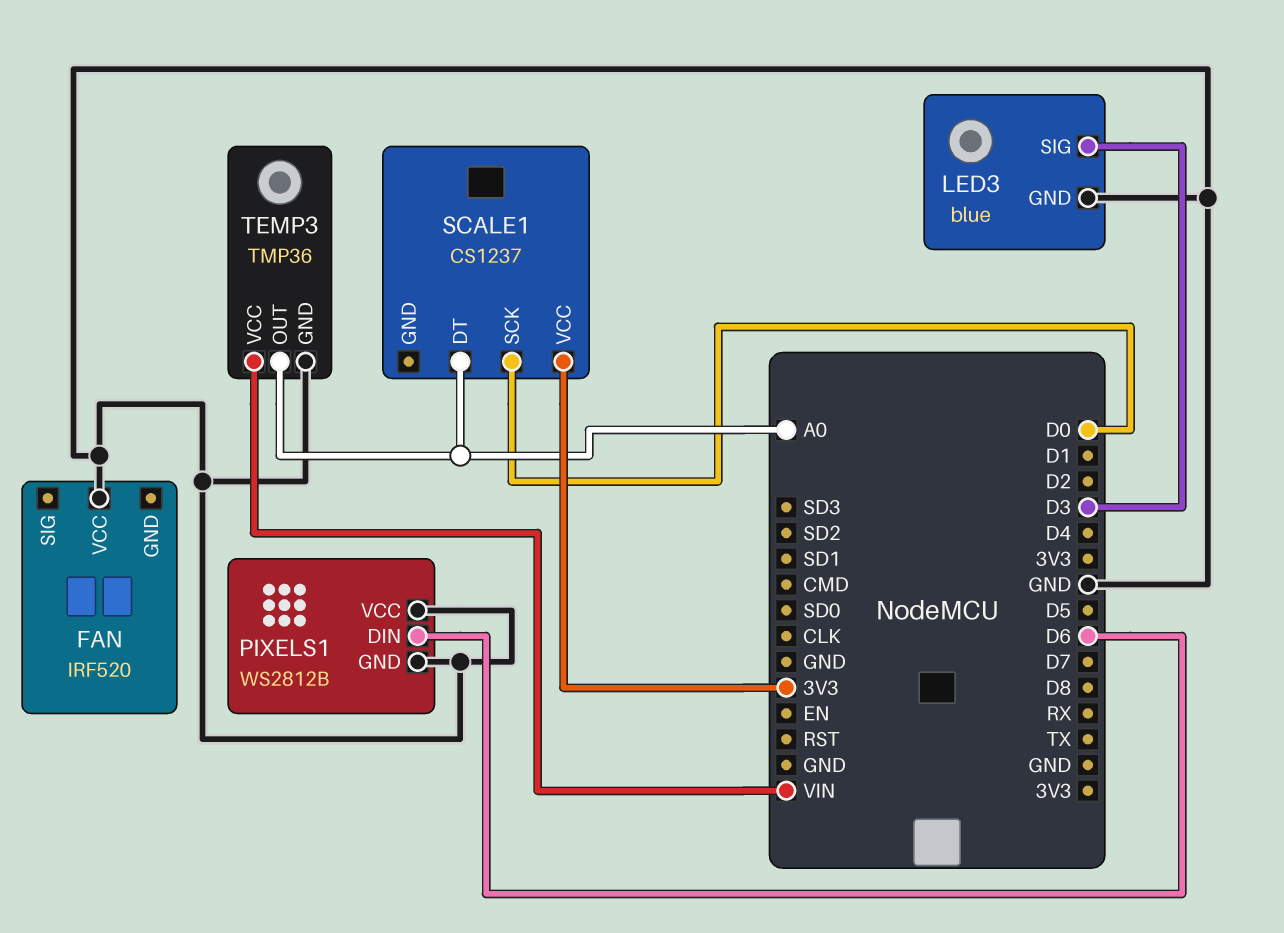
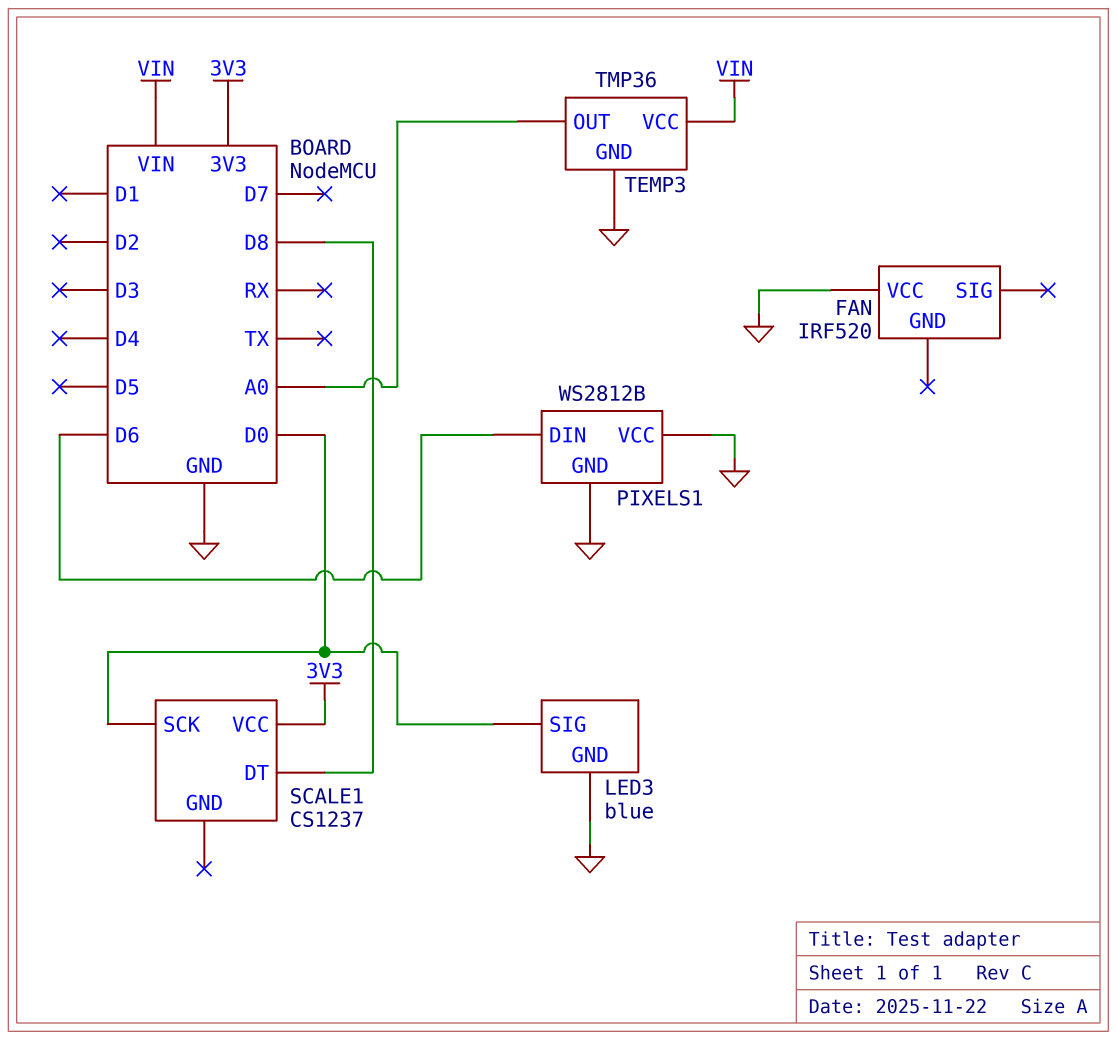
LED3 pin SIG: D3 -> D0
SCALE1 pin DT: A0 -> D8

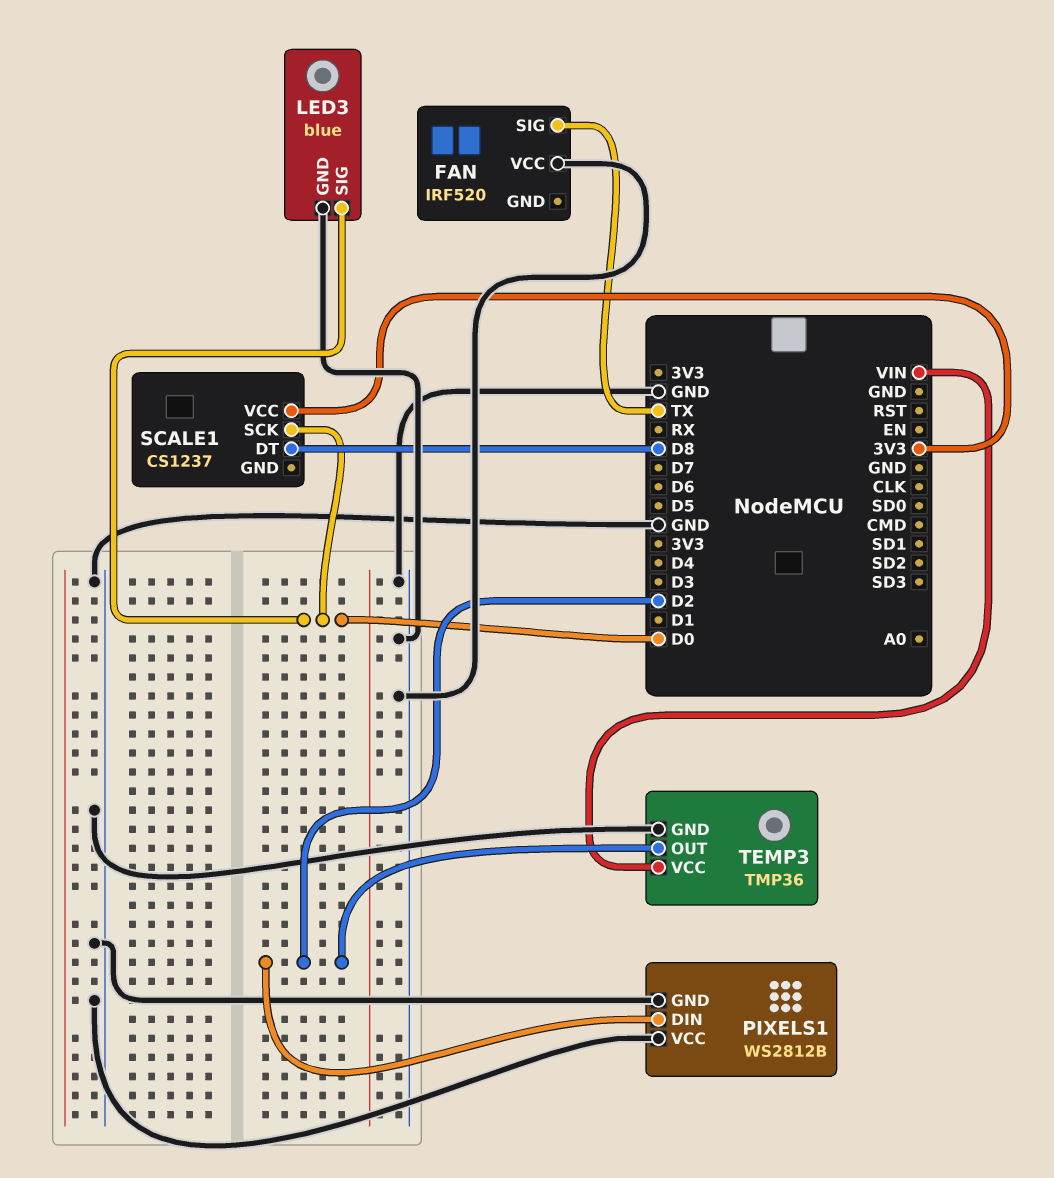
FAN pin SIG: none -> TX
PIXELS1 pin DIN: D6 -> D2
TEMP3 pin OUT: A0 -> D2

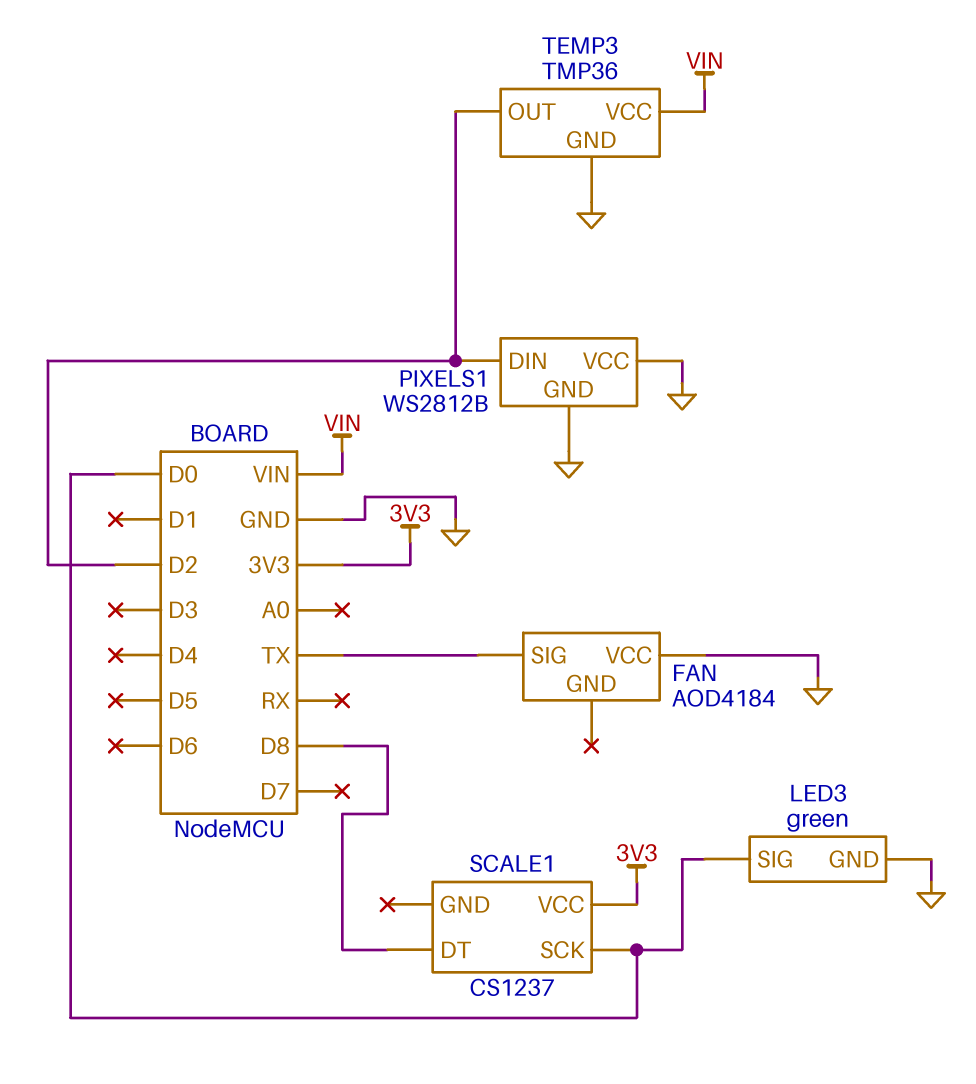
FAN: IRF520 -> AOD4184
LED3: blue -> green

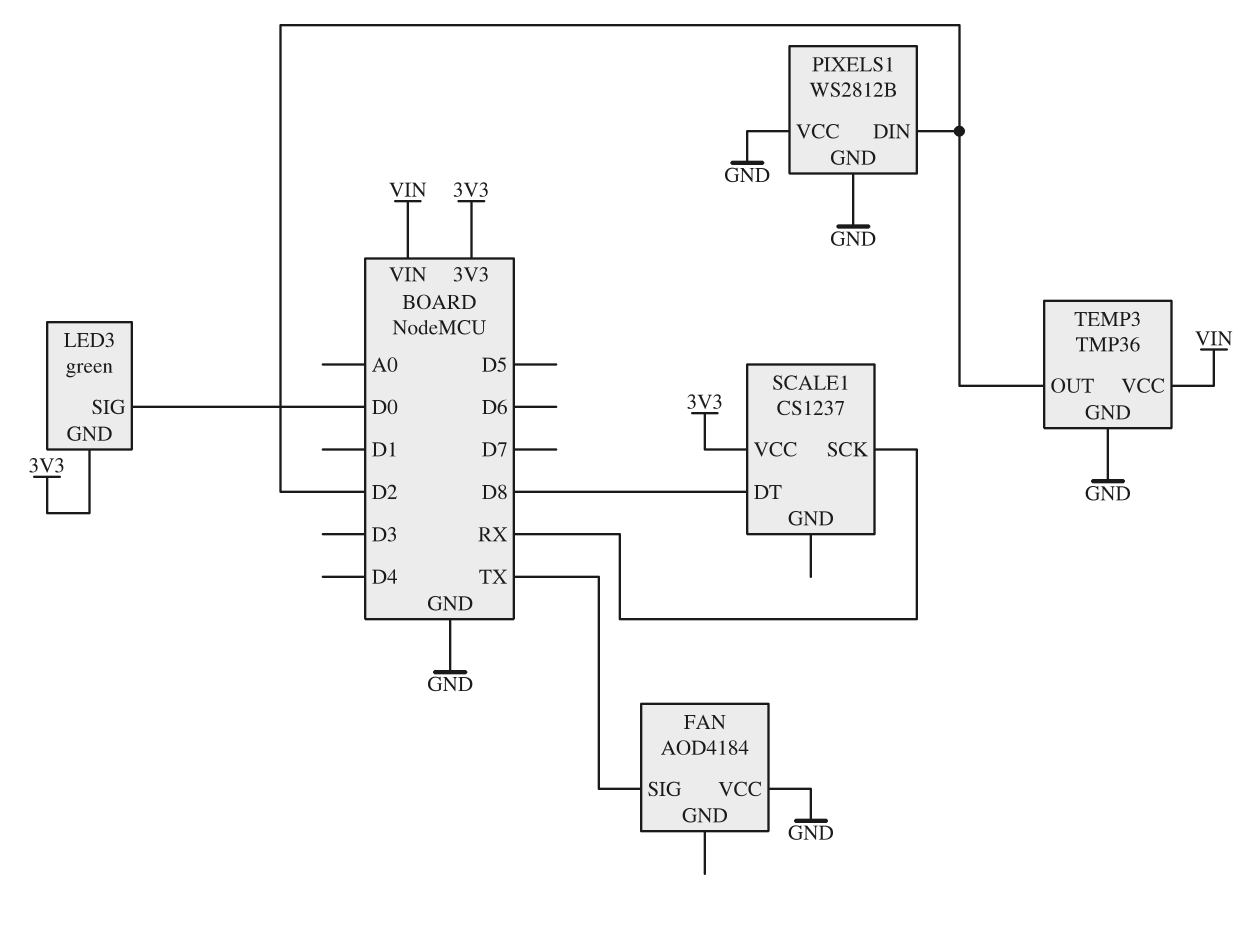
LED3 pin GND: GND -> 3V3
SCALE1 pin SCK: D0 -> RX

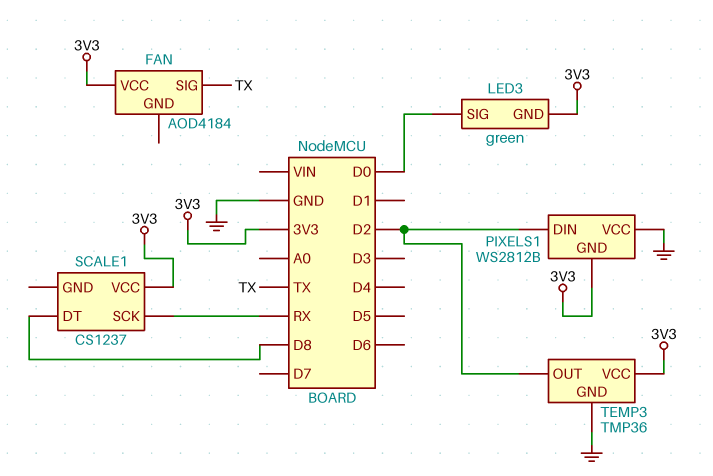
FAN pin VCC: GND -> 3V3
PIXELS1 pin GND: GND -> 3V3
TEMP3 pin VCC: VIN -> 3V3

